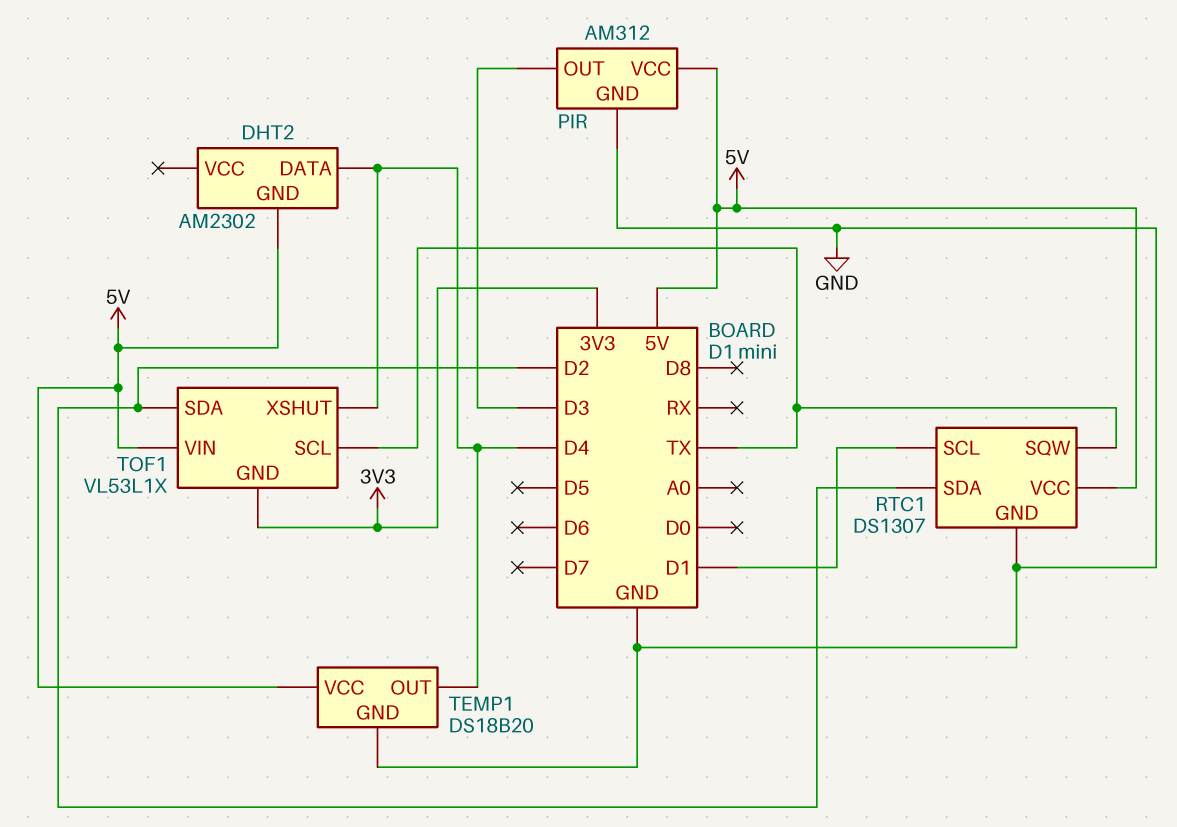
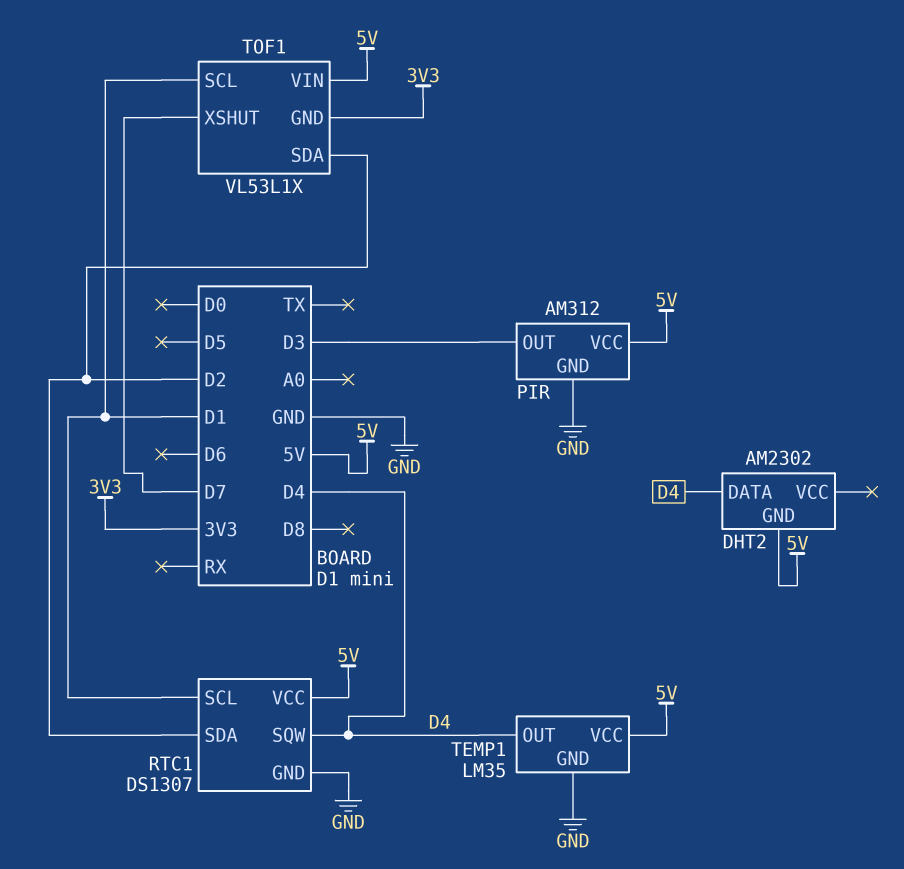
RTC1 pin SQW: TX -> D4
TEMP1: DS18B20 -> LM35
TOF1 pin SCL: TX -> D1
TOF1 pin XSHUT: D4 -> D7

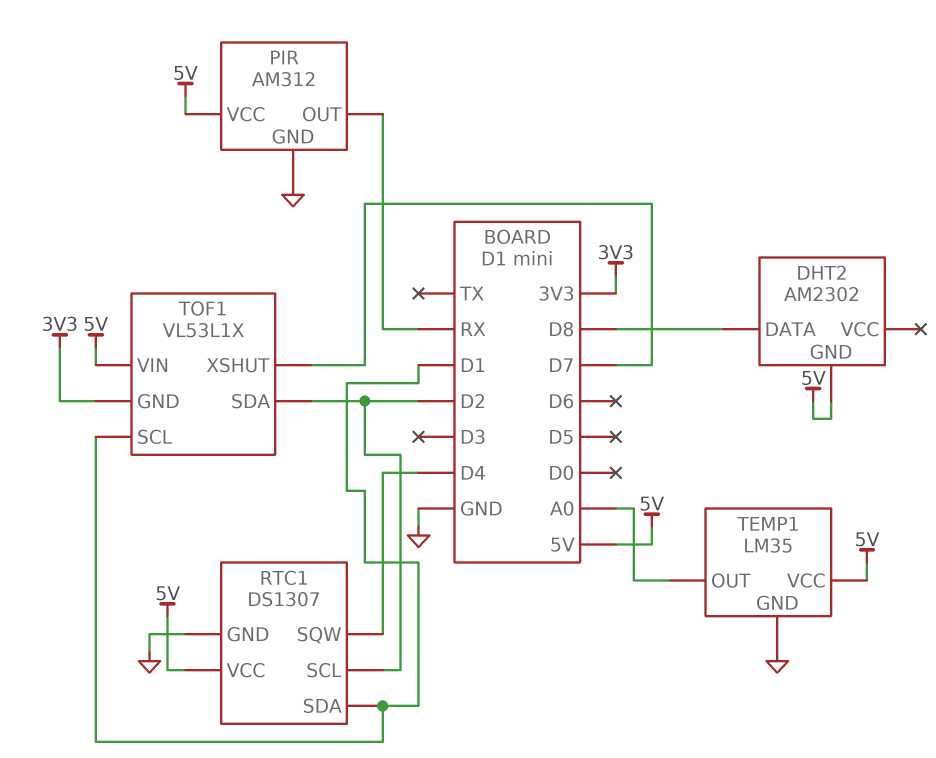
DHT2 pin DATA: D4 -> D8
PIR pin OUT: D3 -> RX
RTC1 pin SCL: D1 -> D2
RTC1 pin SDA: D2 -> D1
TEMP1 pin OUT: D4 -> A0

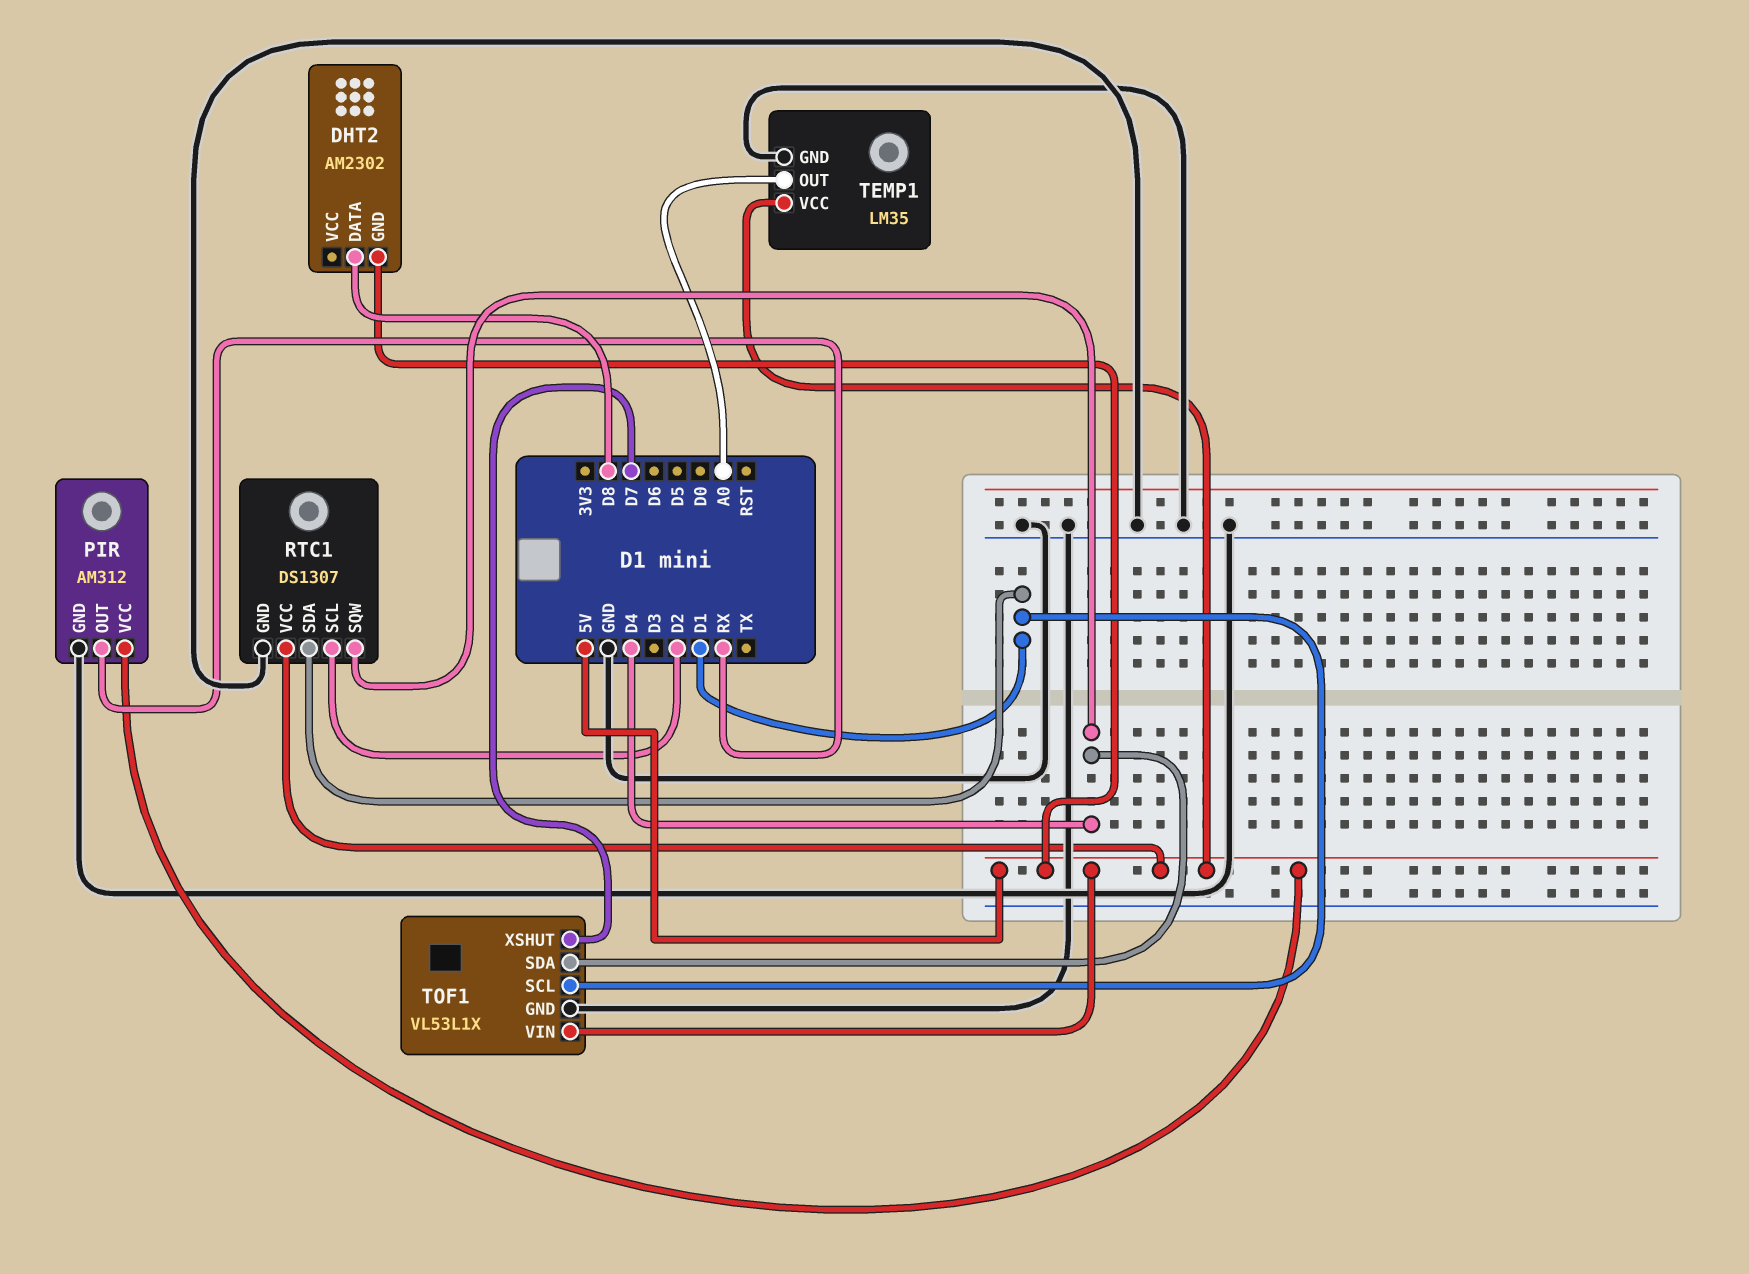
TOF1 pin GND: 3V3 -> GND
TOF1 pin SDA: D2 -> D4

